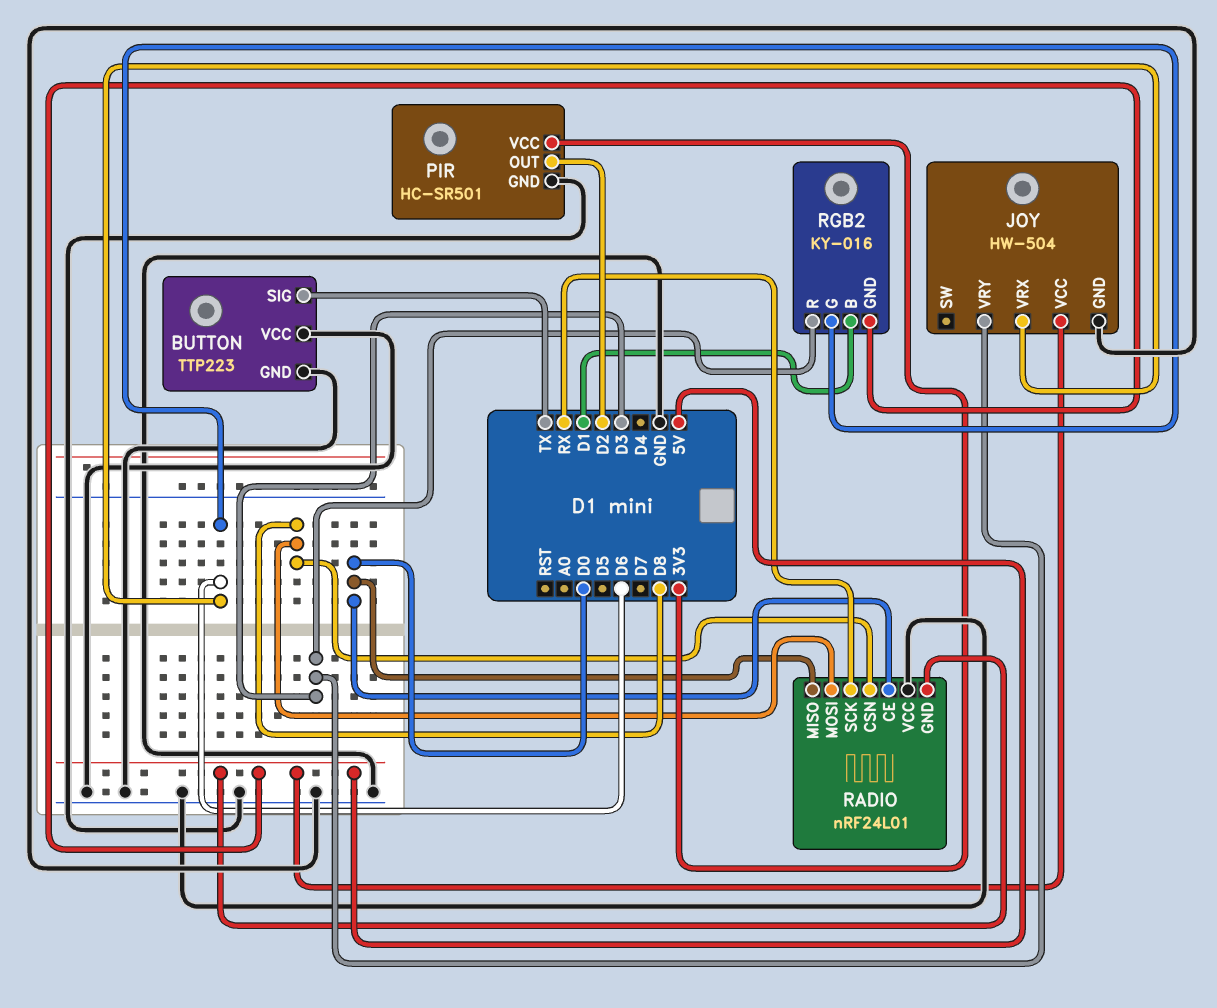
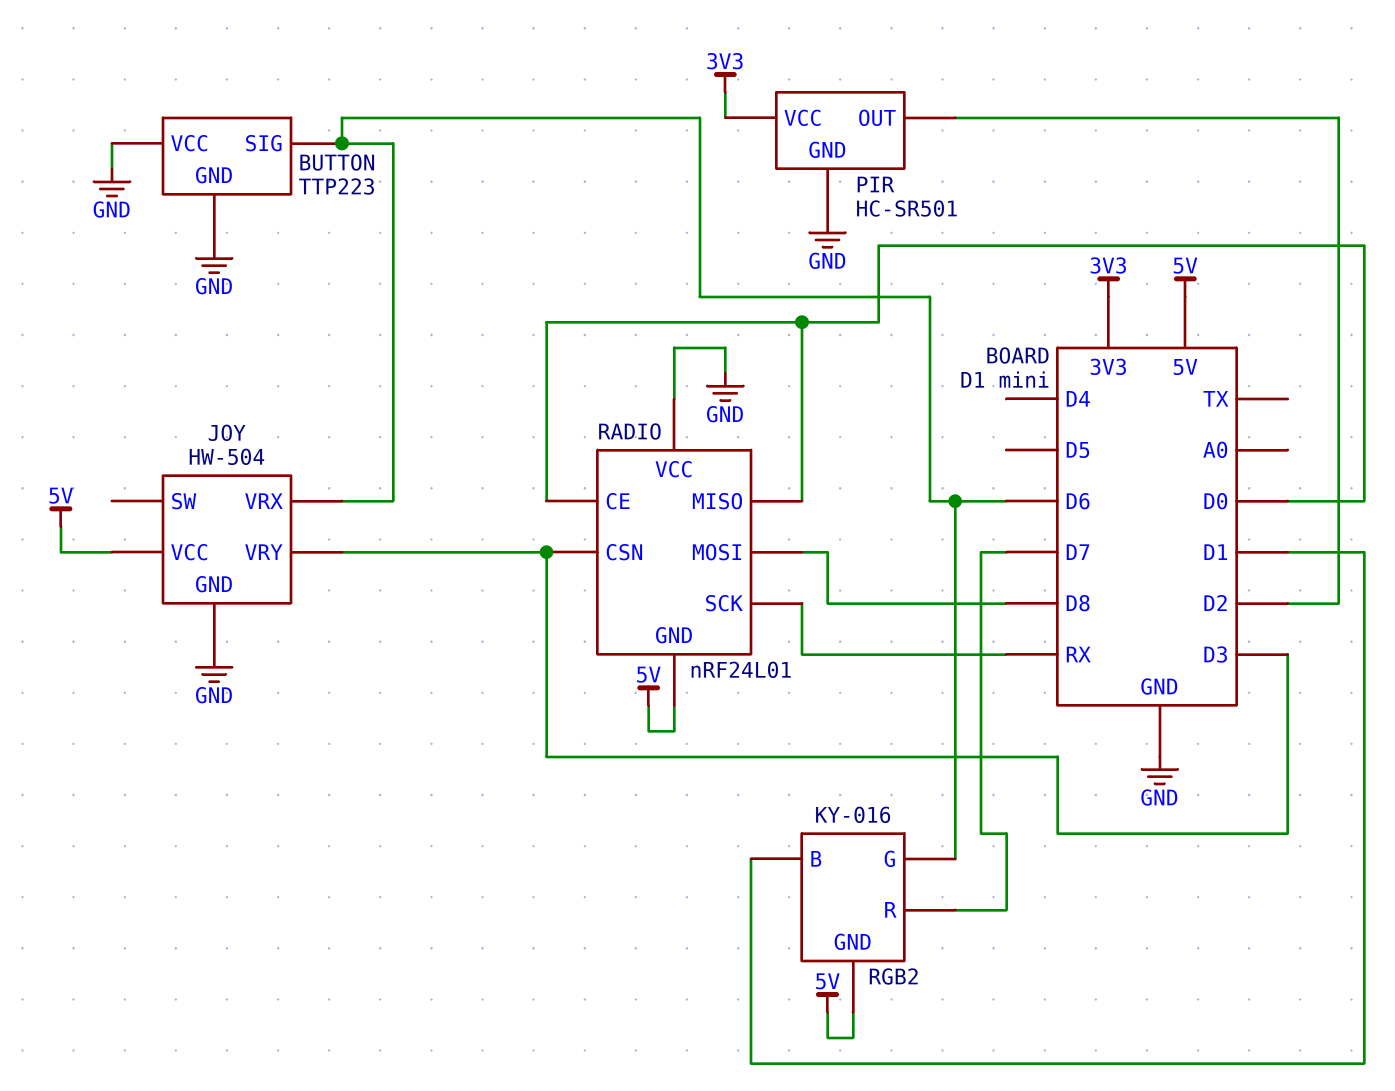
BUTTON pin SIG: TX -> D6
RADIO pin CSN: D8 -> D3
RGB2 pin R: D3 -> D7

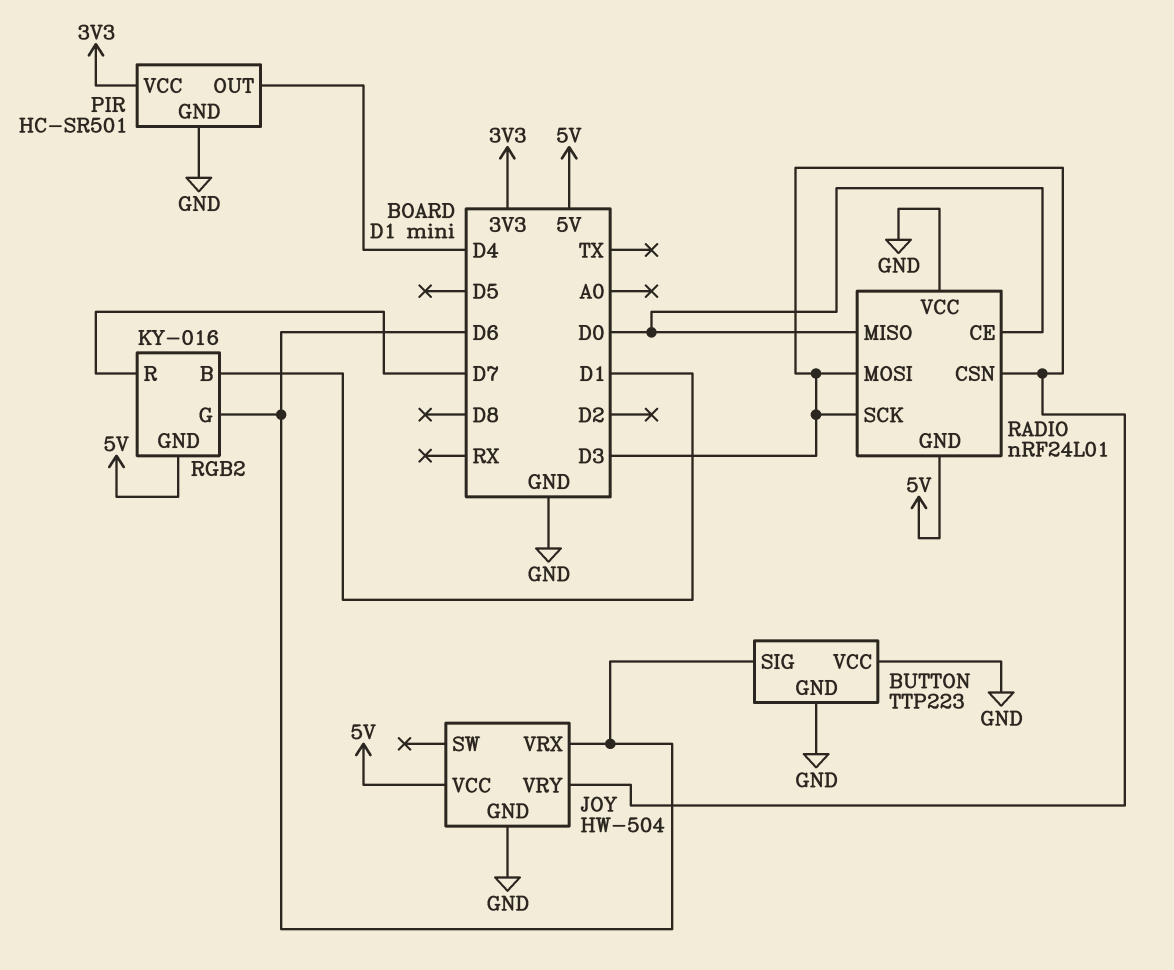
PIR pin OUT: D2 -> D4
RADIO pin MOSI: D8 -> D3
RADIO pin SCK: RX -> D3

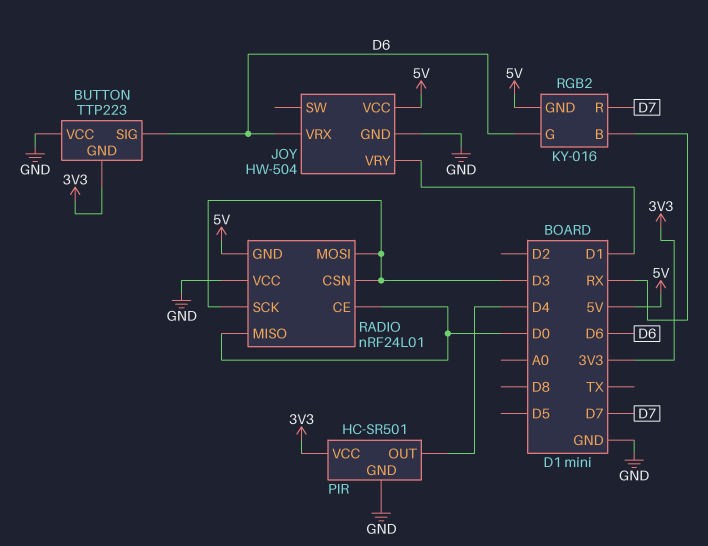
BUTTON pin GND: GND -> 3V3
JOY pin VRY: D3 -> D1
RGB2 pin B: D1 -> RX

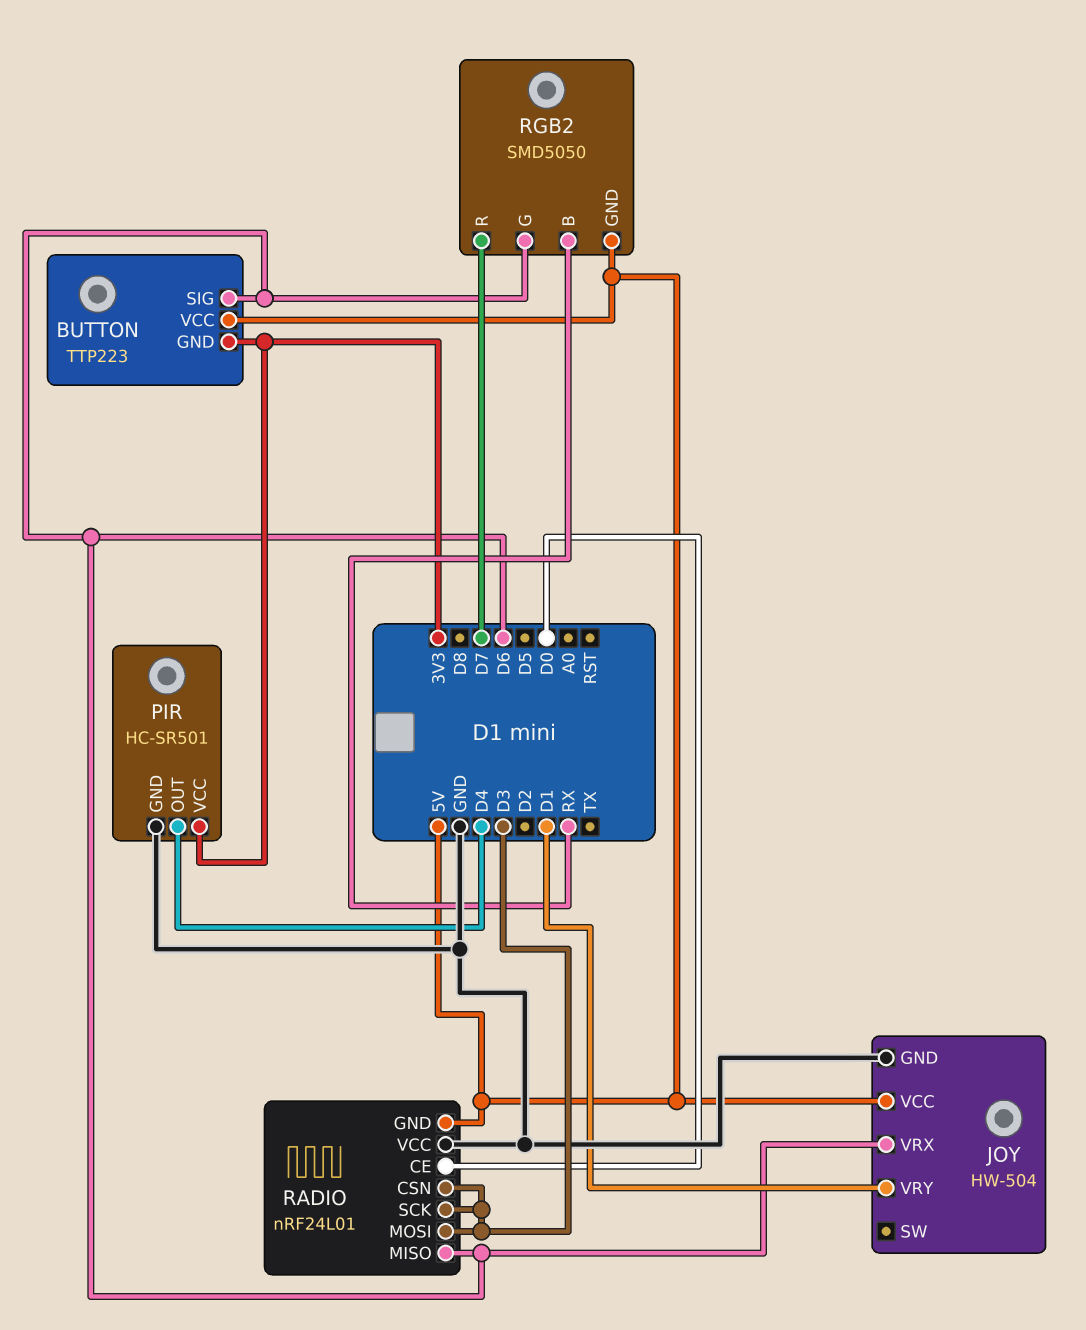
BUTTON pin VCC: GND -> 5V
RADIO pin MISO: D0 -> D6
RGB2: KY-016 -> SMD5050

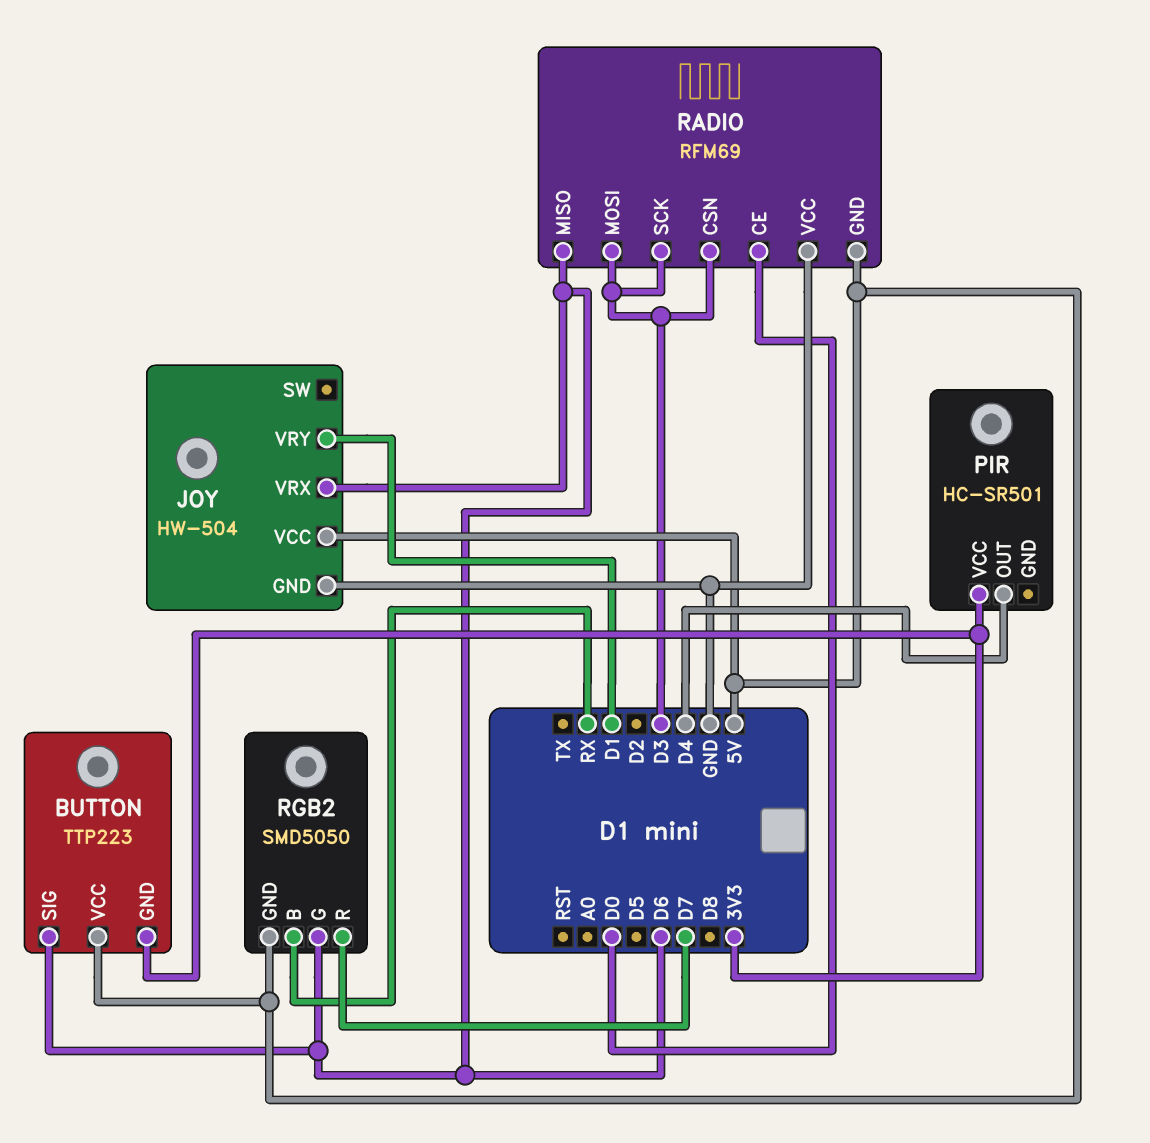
PIR pin GND: GND -> none
RADIO: nRF24L01 -> RFM69

